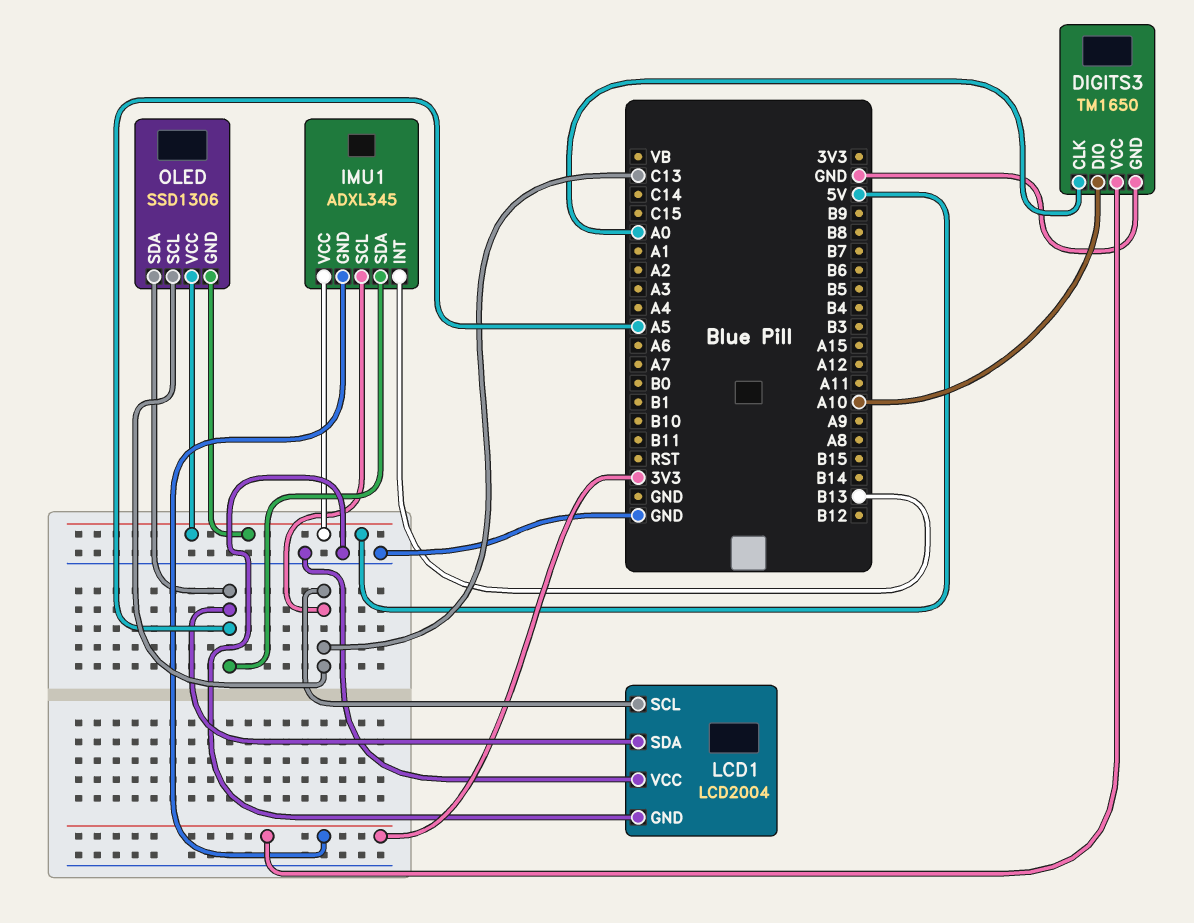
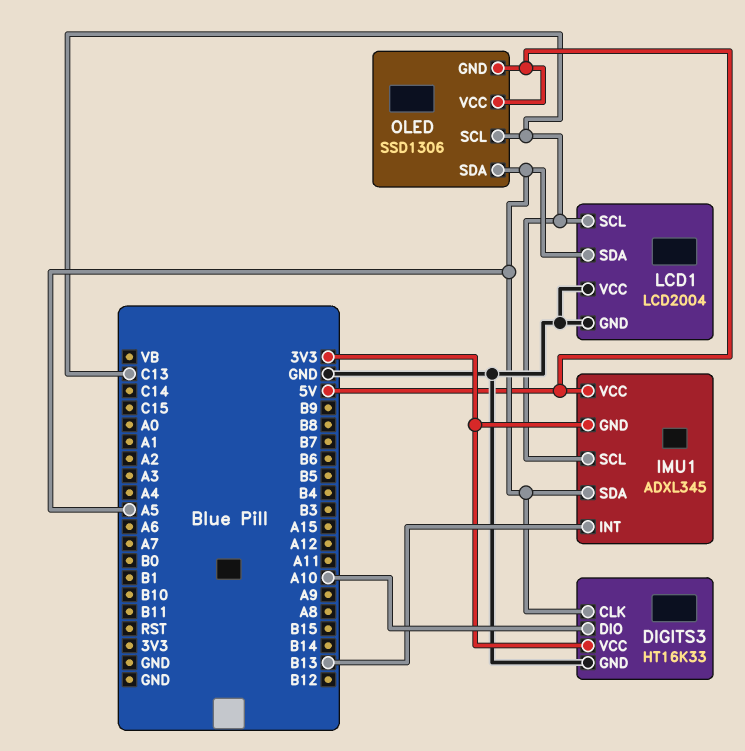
DIGITS3: TM1650 -> HT16K33
DIGITS3 pin CLK: A0 -> A5

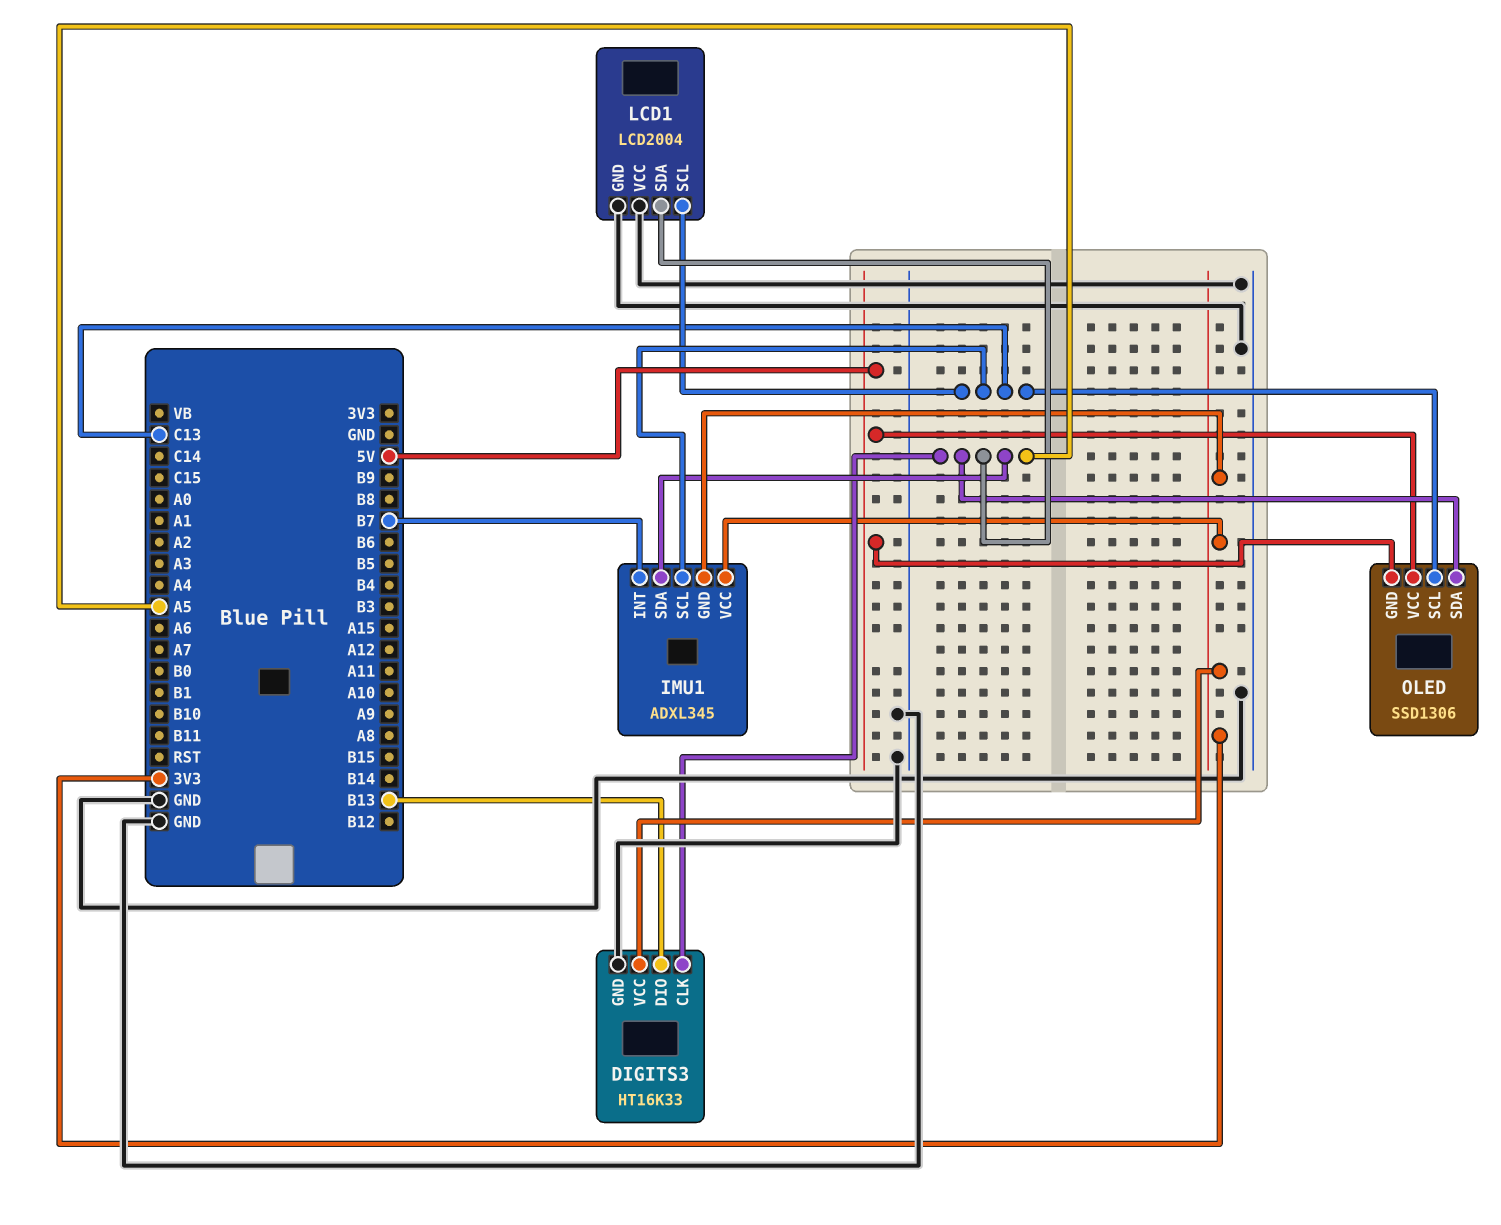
DIGITS3 pin DIO: A10 -> B13
IMU1 pin INT: B13 -> B7
IMU1 pin VCC: 5V -> 3V3

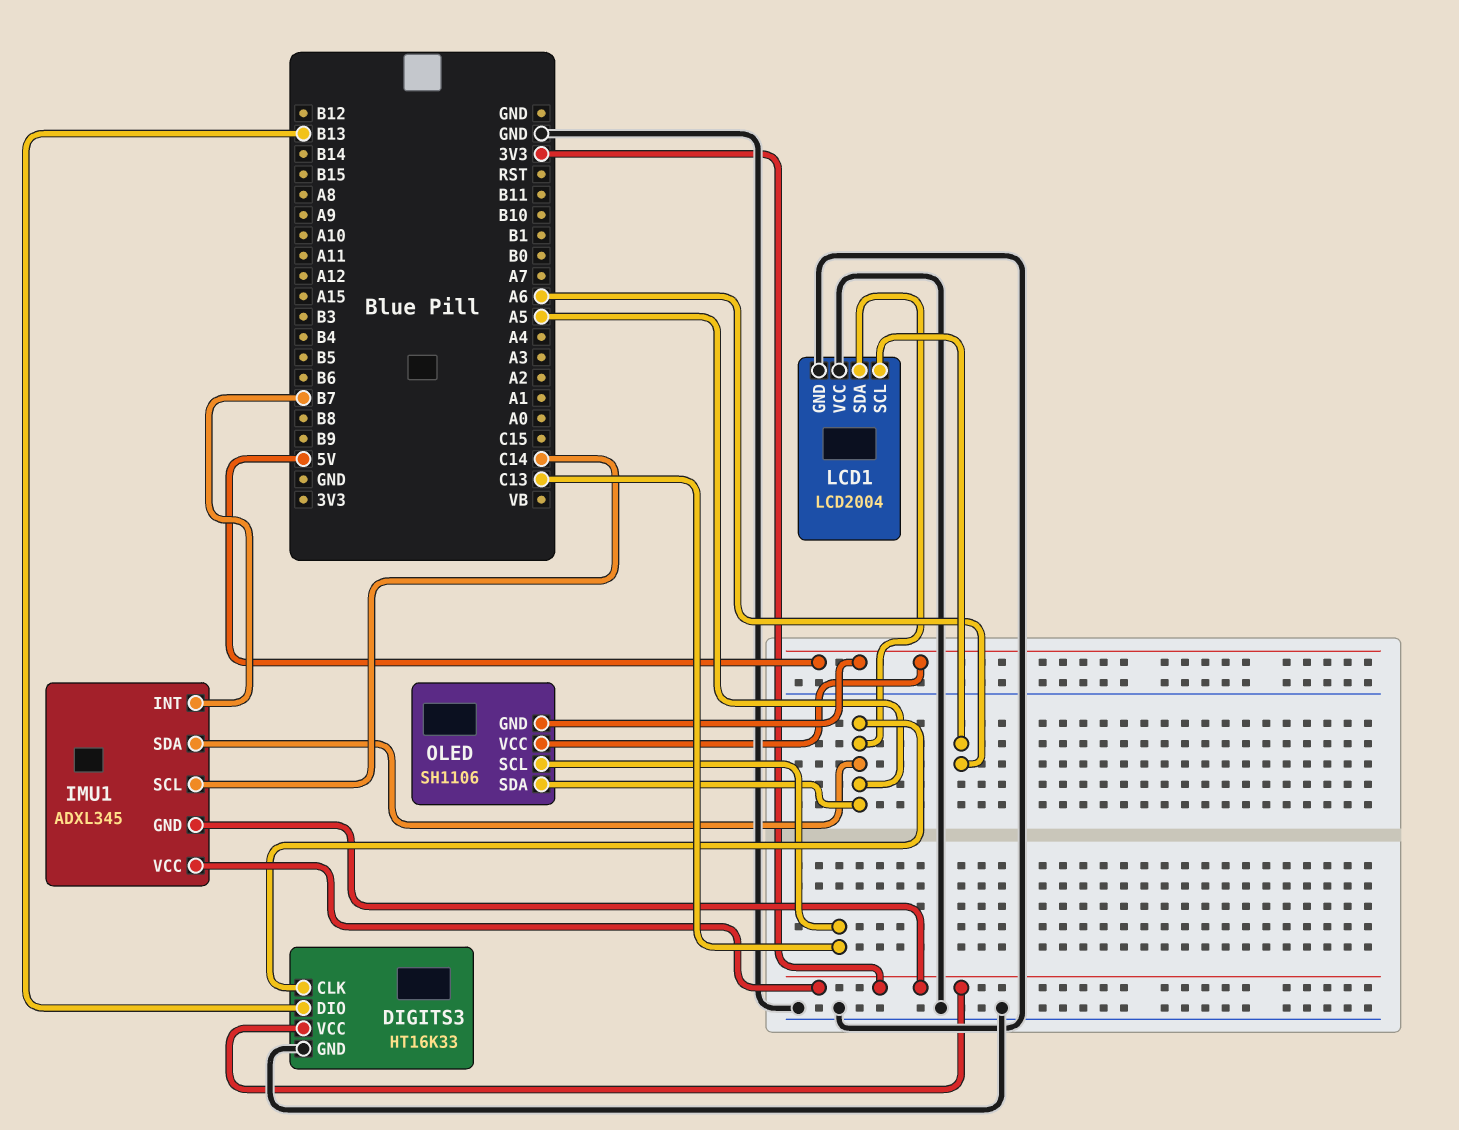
IMU1 pin SCL: C13 -> C14
LCD1 pin SCL: C13 -> A6
OLED: SSD1306 -> SH1106

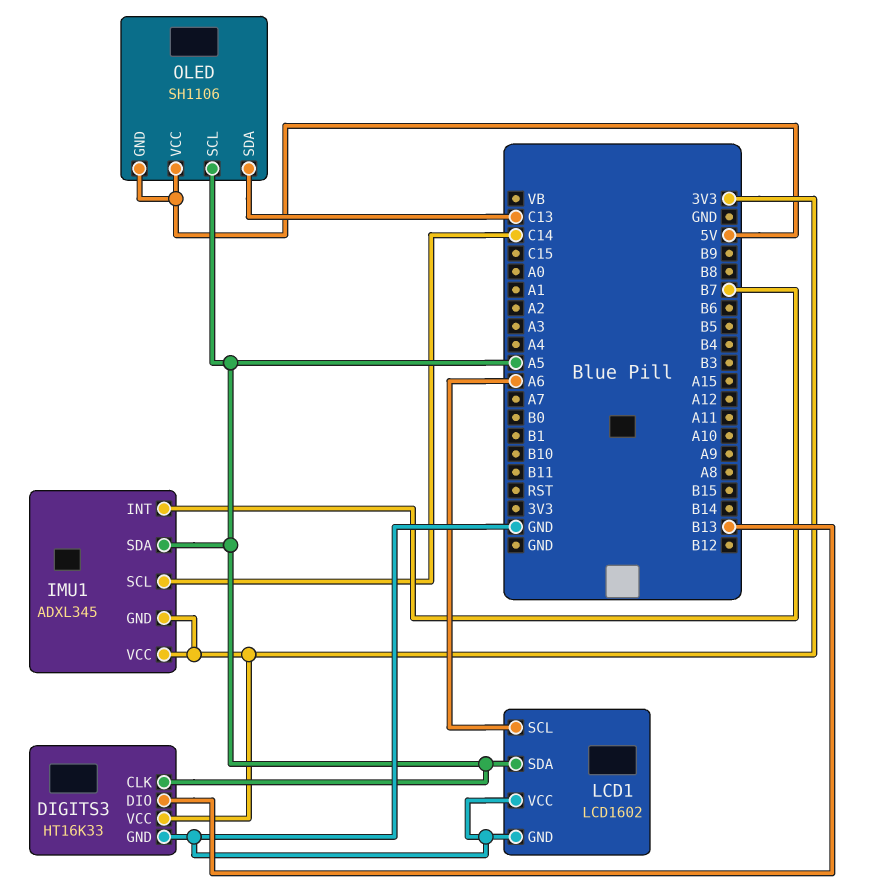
LCD1: LCD2004 -> LCD1602
OLED pin SCL: C13 -> A5
OLED pin SDA: A5 -> C13

